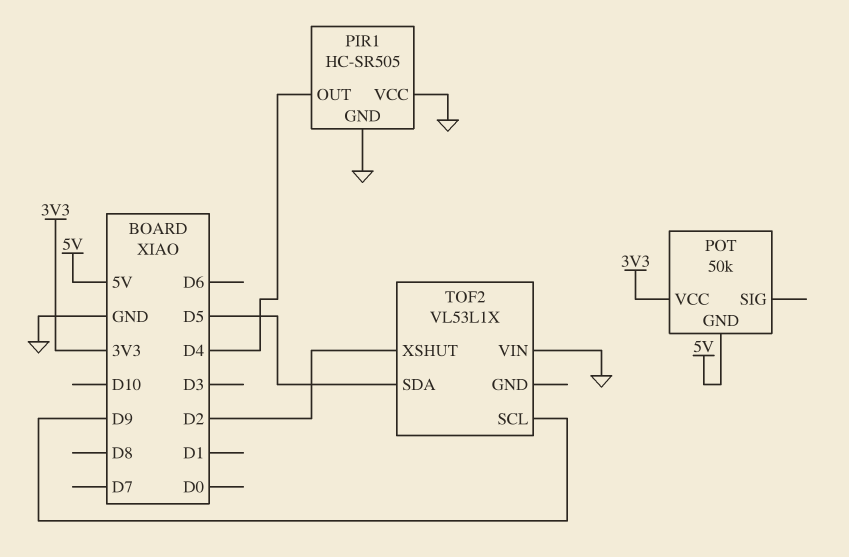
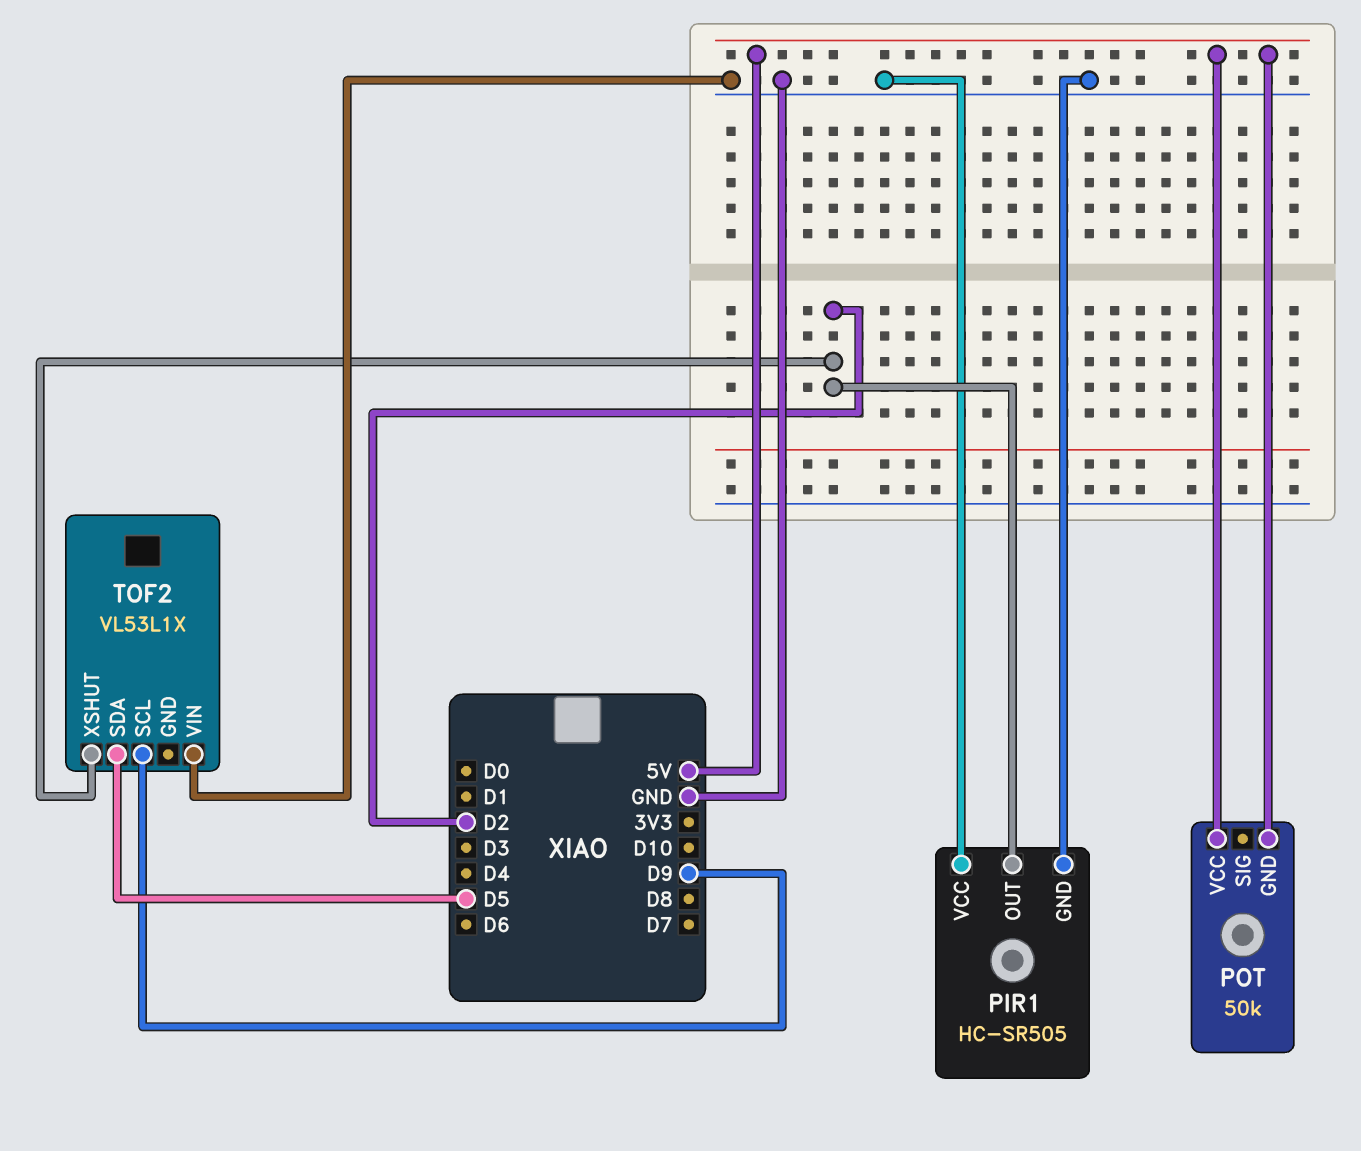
PIR1 pin OUT: D4 -> D2
POT pin VCC: 3V3 -> 5V

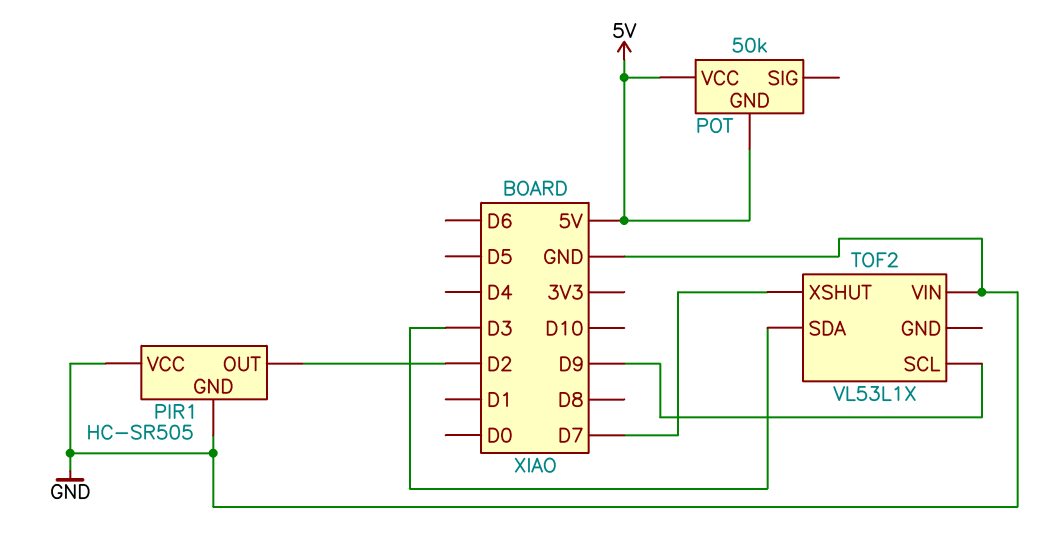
TOF2 pin SDA: D5 -> D3
TOF2 pin XSHUT: D2 -> D7

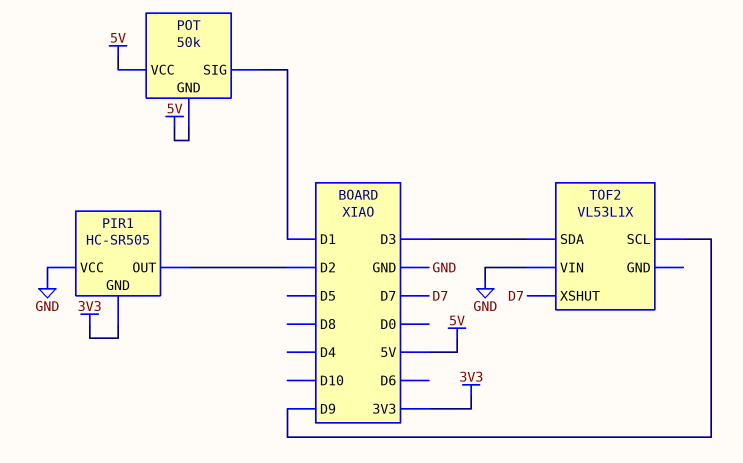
PIR1 pin GND: GND -> 3V3
POT pin SIG: none -> D1

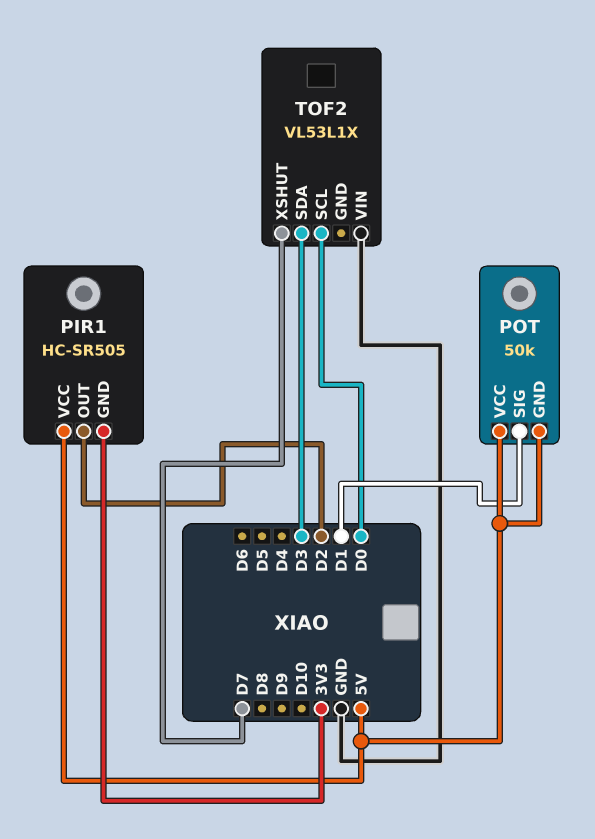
PIR1 pin VCC: GND -> 5V
TOF2 pin SCL: D9 -> D0

